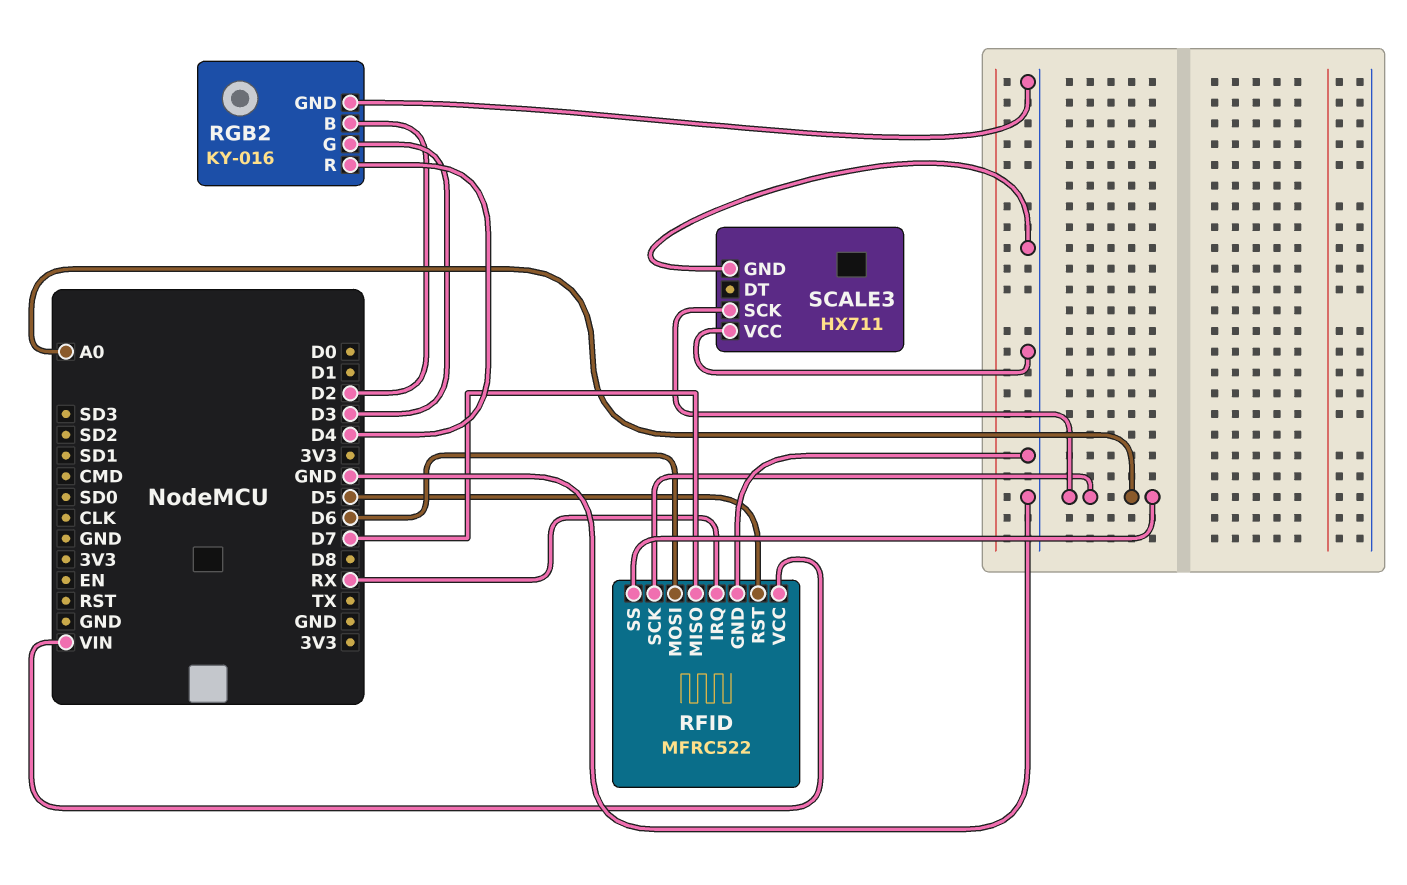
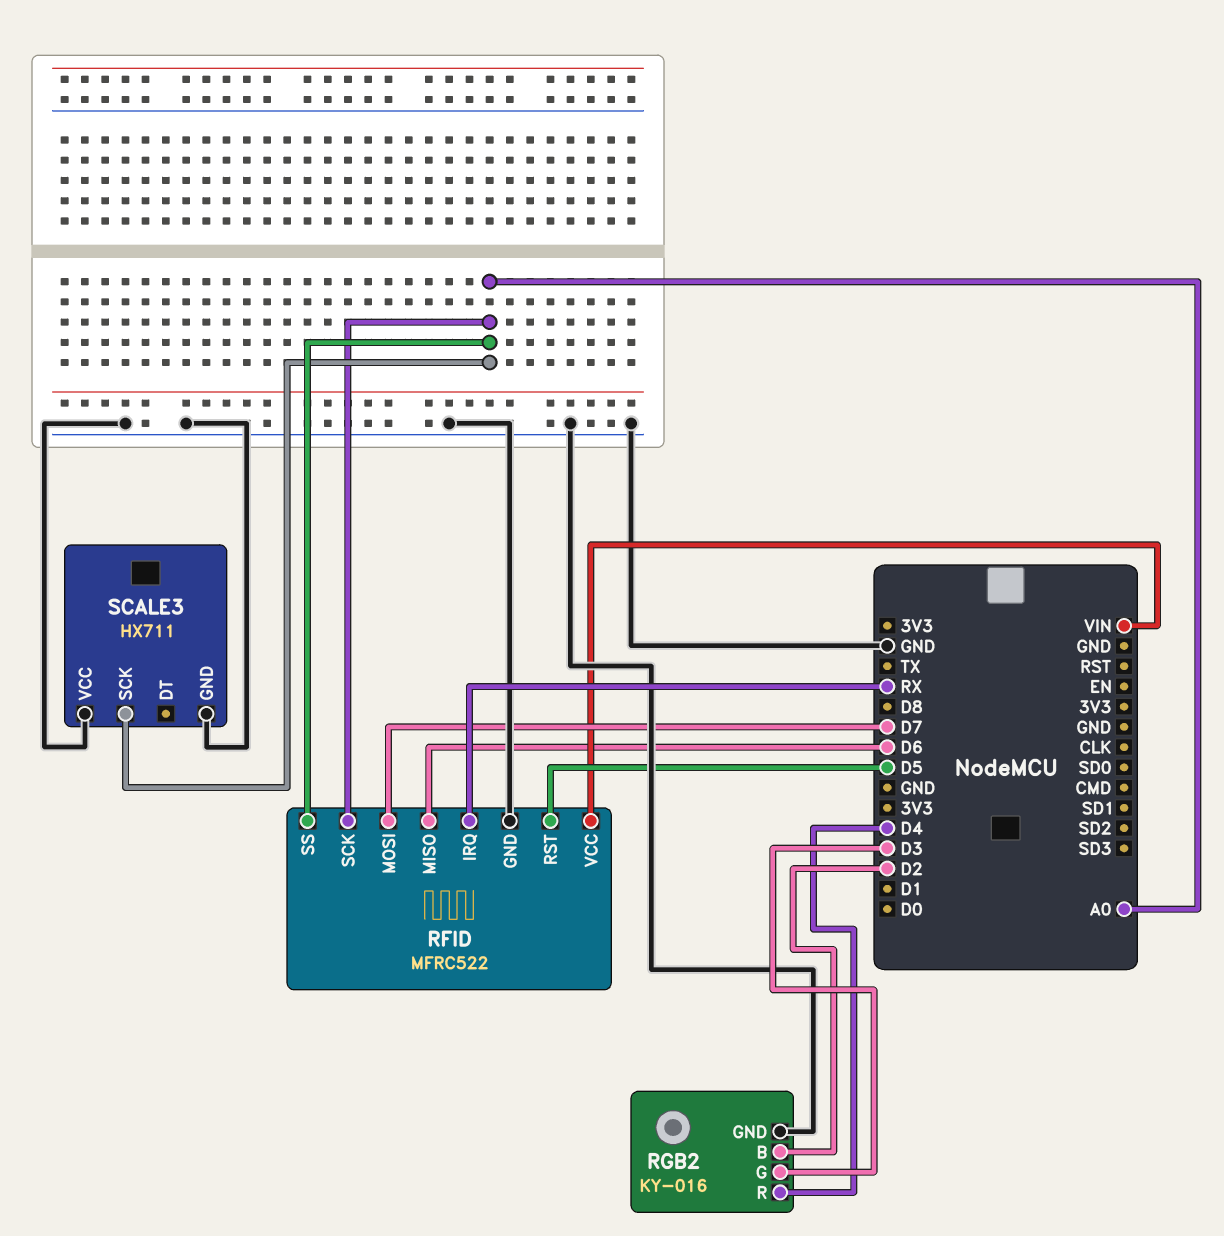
RFID pin MISO: D7 -> D6
RFID pin MOSI: D6 -> D7

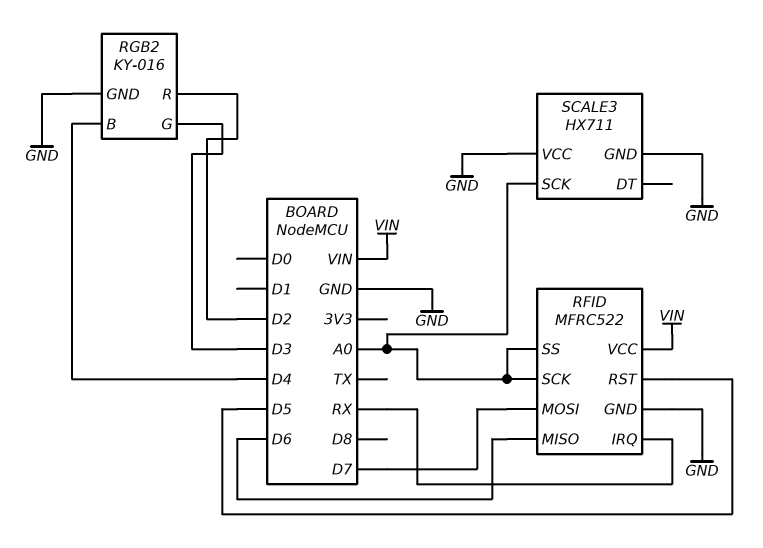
RGB2 pin B: D2 -> D4
RGB2 pin R: D4 -> D2

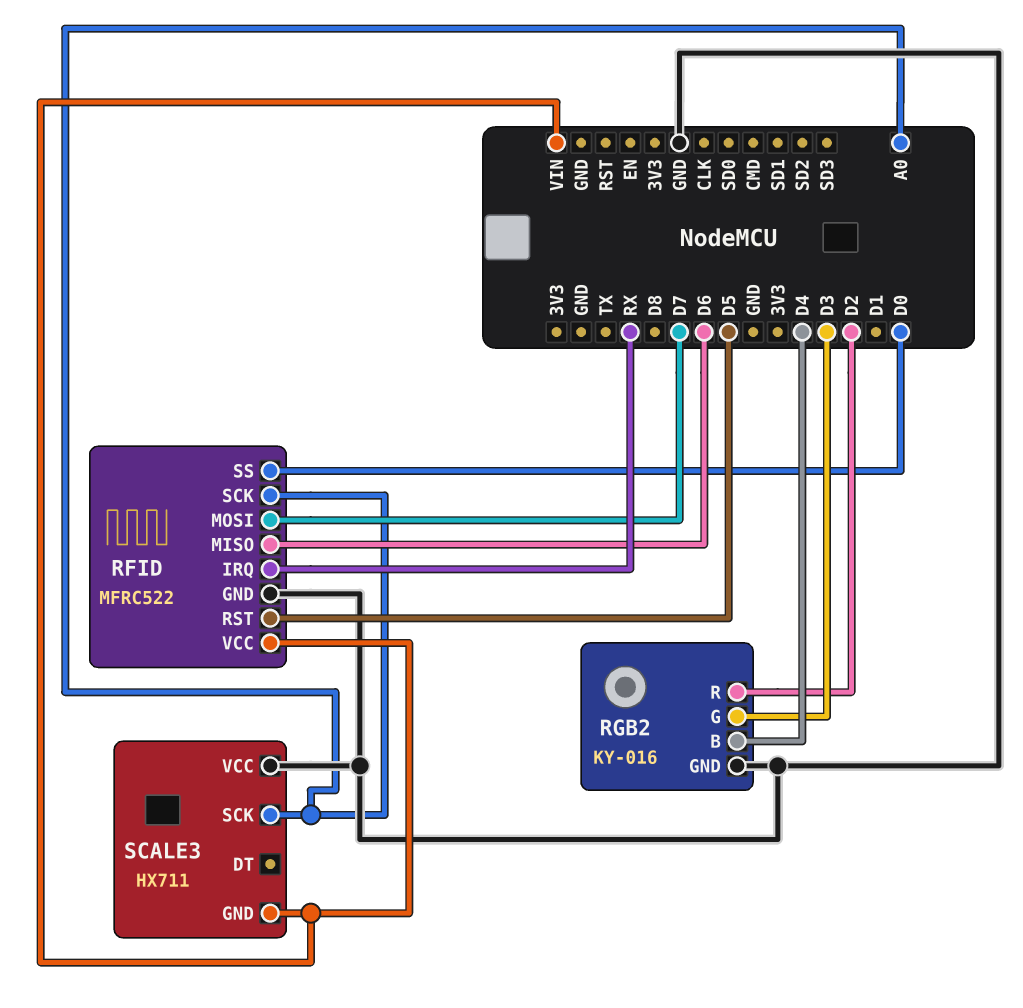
RFID pin SS: A0 -> D0
SCALE3 pin GND: GND -> VIN

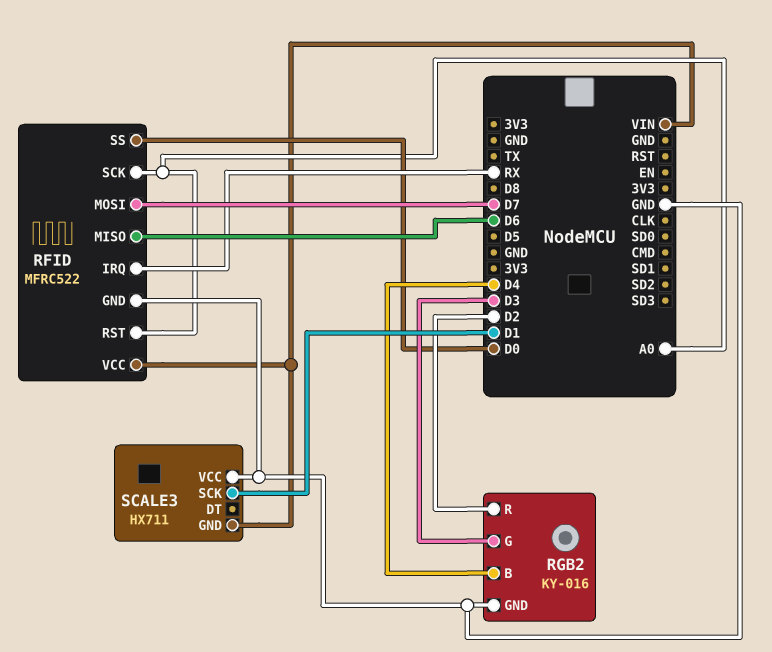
RFID pin RST: D5 -> A0
SCALE3 pin SCK: A0 -> D1

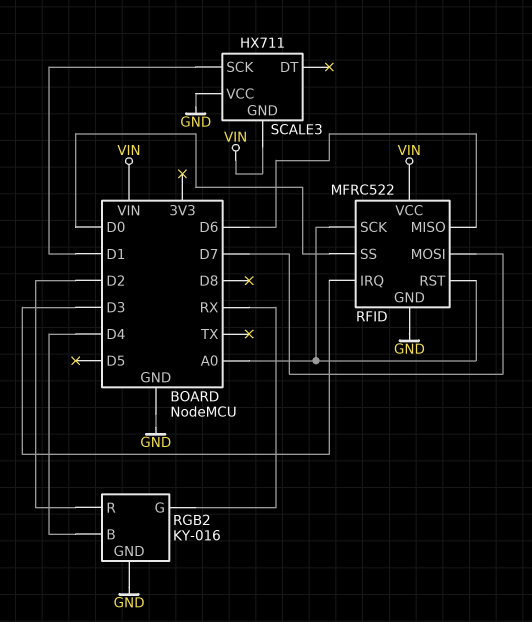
RFID pin IRQ: RX -> D3
RGB2 pin G: D3 -> RX

